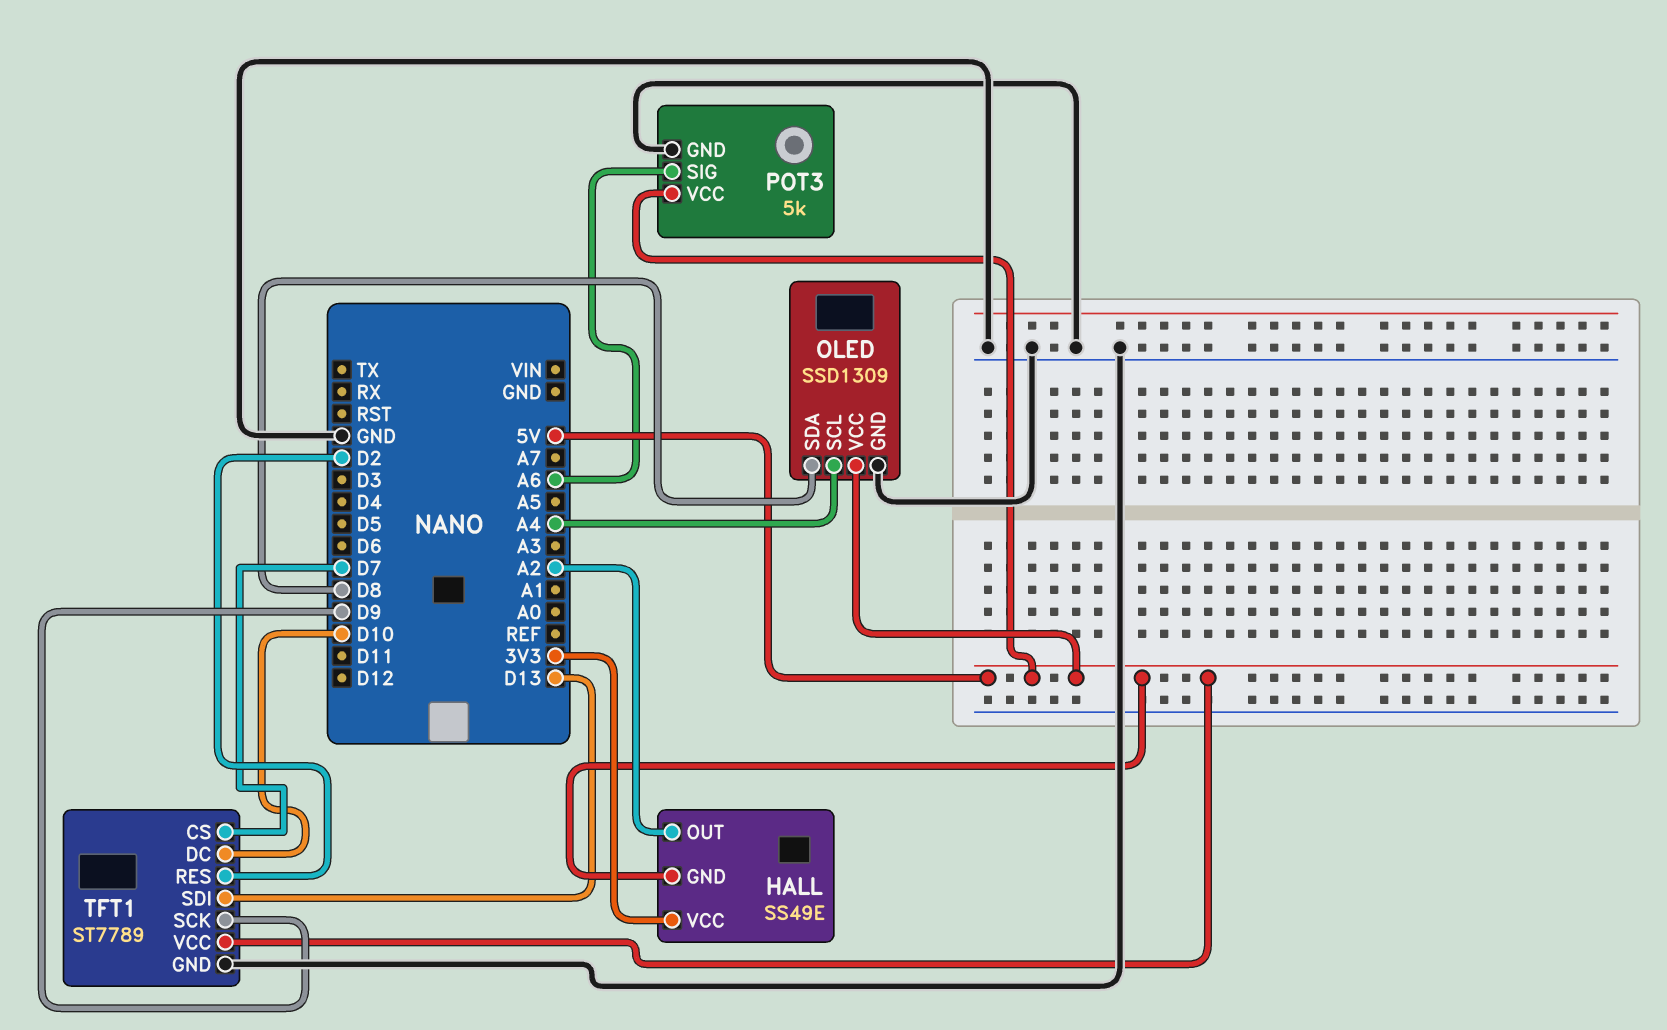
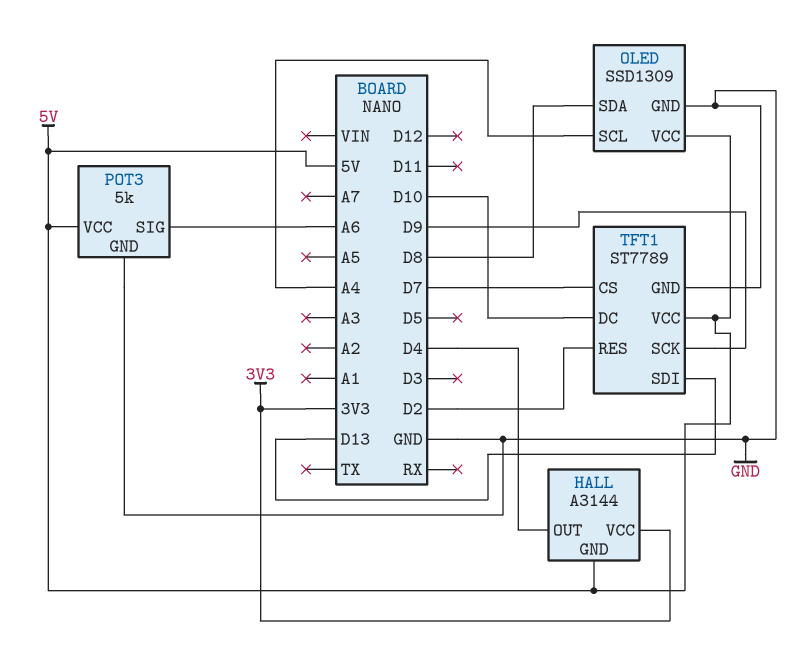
HALL: SS49E -> A3144
HALL pin OUT: A2 -> D4

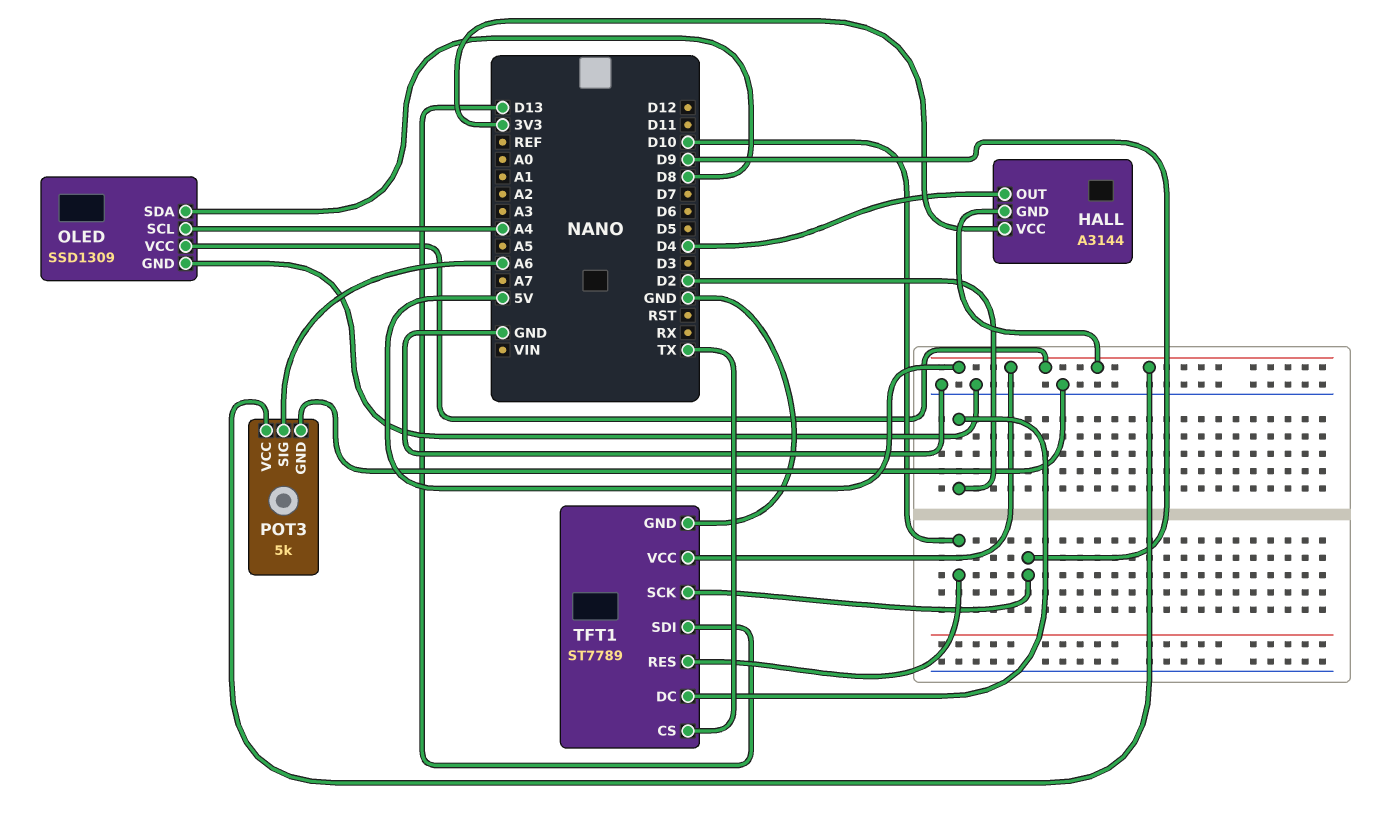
TFT1 pin CS: D7 -> TX
TFT1 pin DC: D10 -> D2
TFT1 pin RES: D2 -> D10

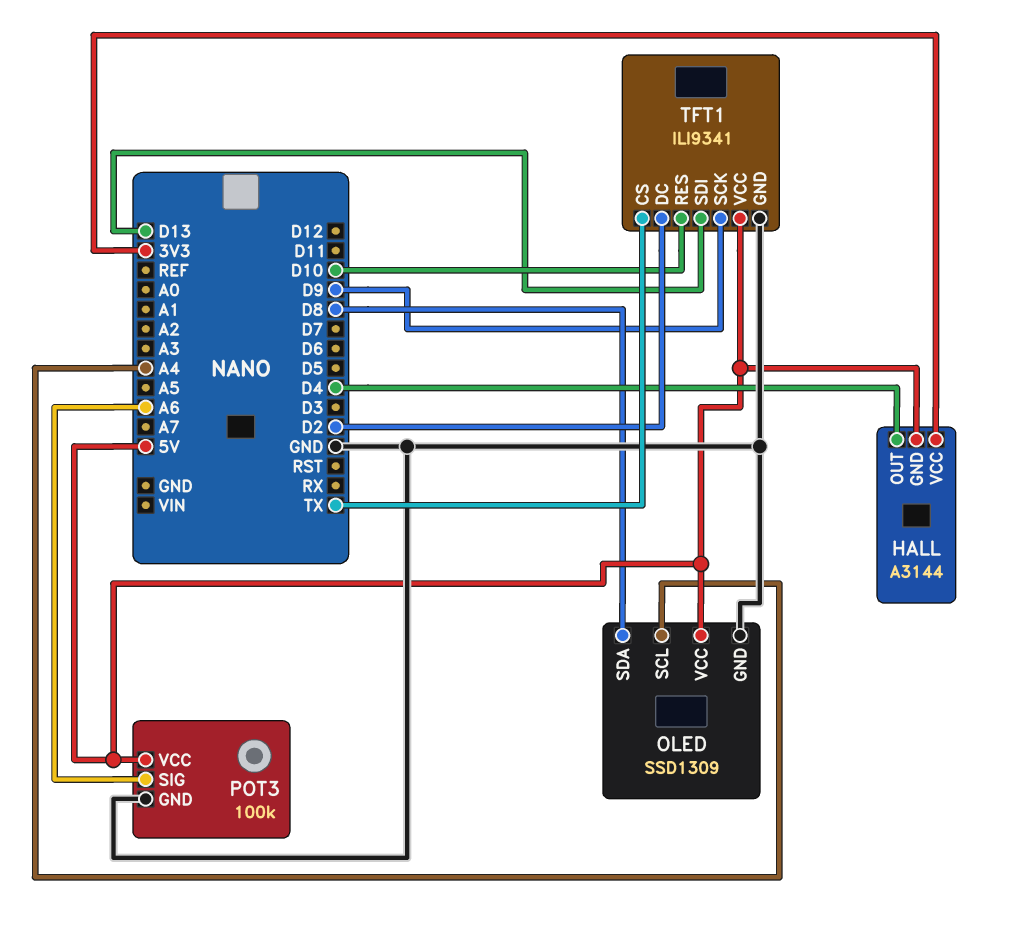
POT3: 5k -> 100k
TFT1: ST7789 -> ILI9341

